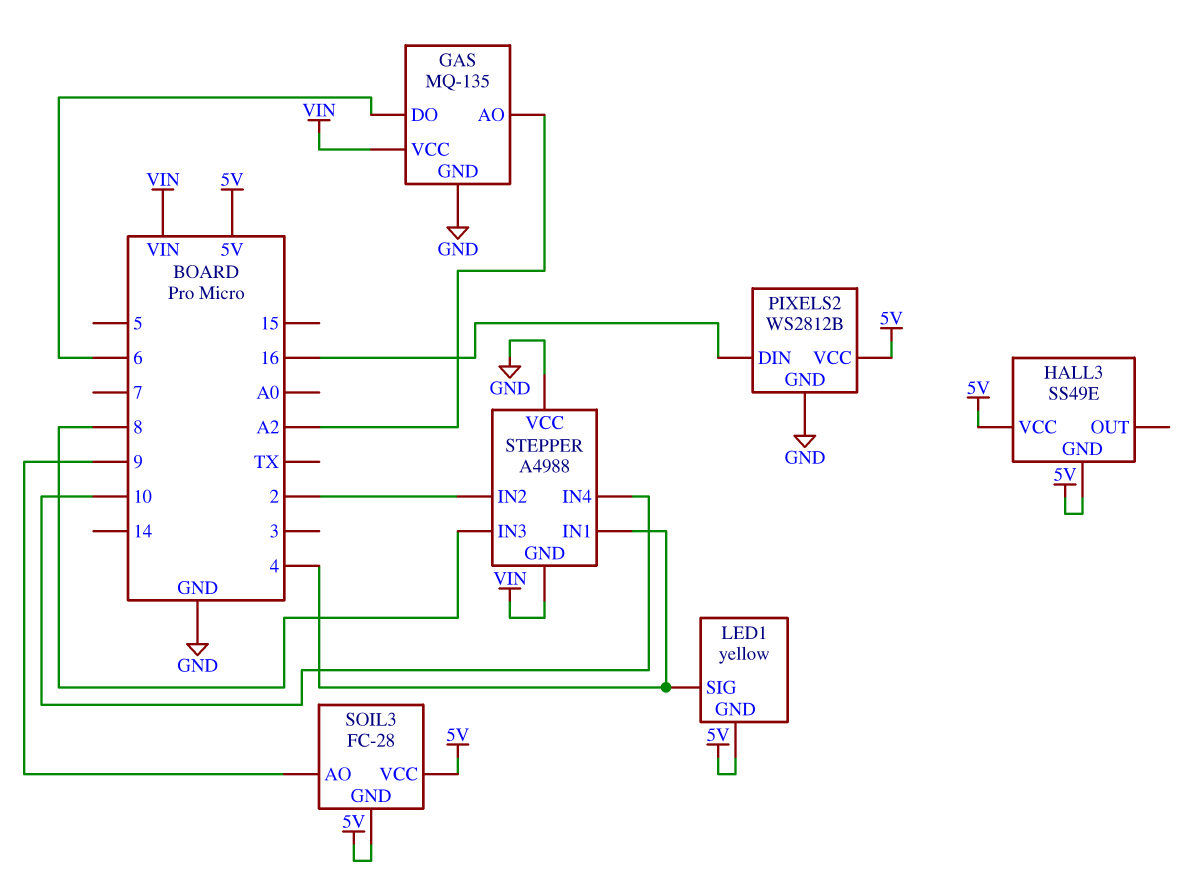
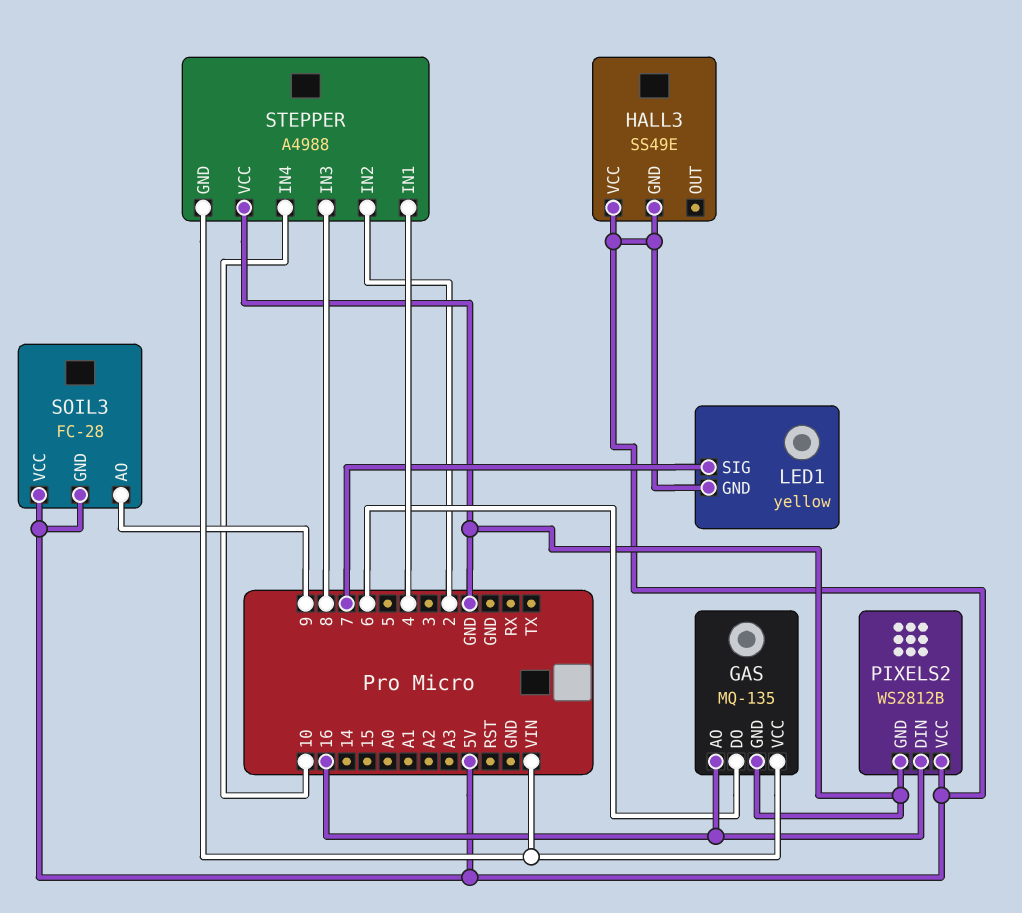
GAS pin AO: A2 -> 16
LED1 pin SIG: 4 -> 7

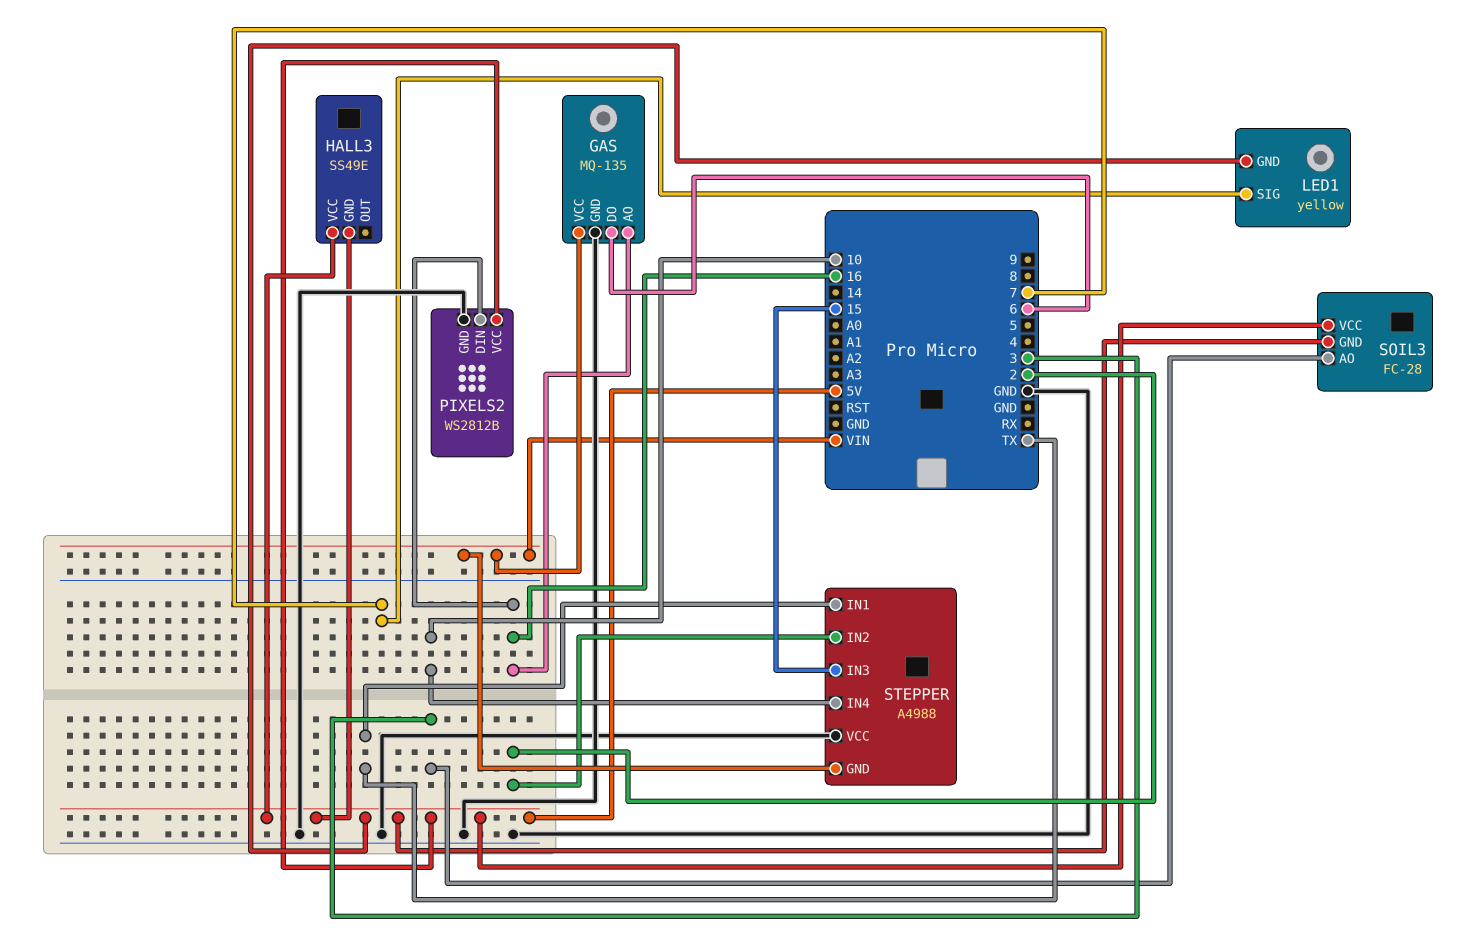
SOIL3 pin AO: 9 -> 3
STEPPER pin IN1: 4 -> TX
STEPPER pin IN3: 8 -> 15

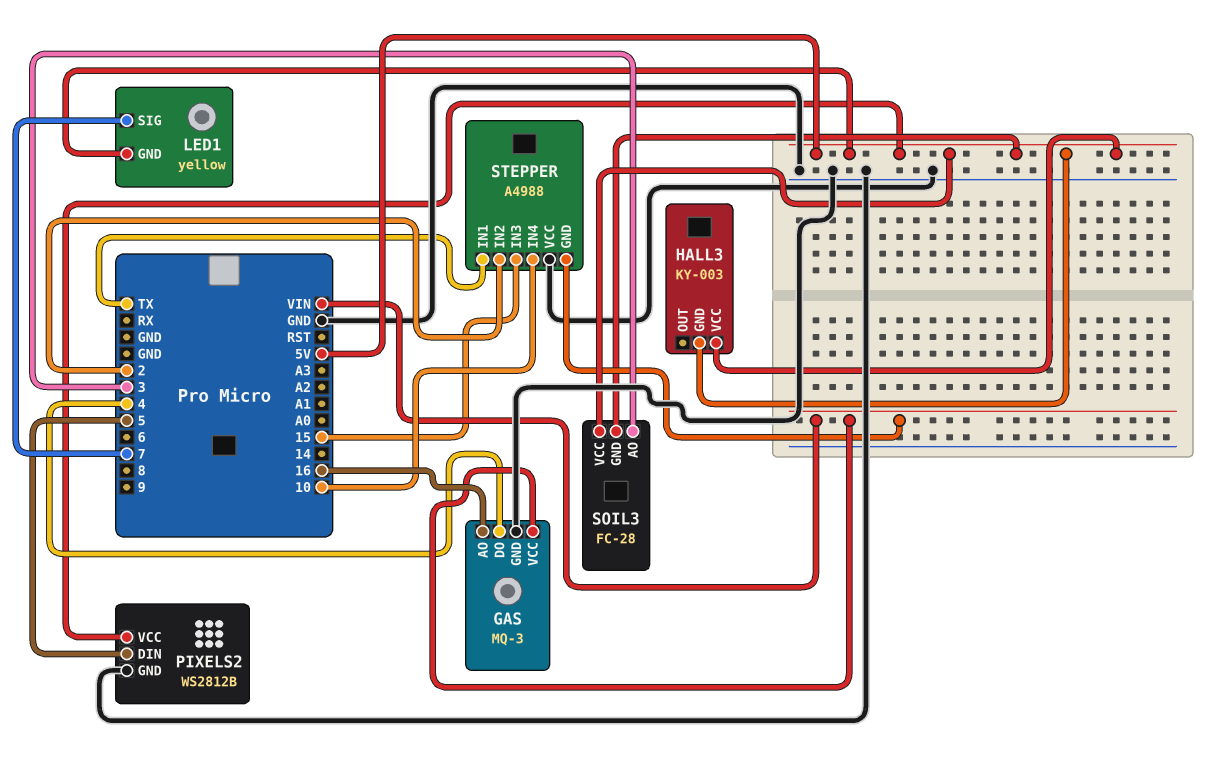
GAS: MQ-135 -> MQ-3
GAS pin DO: 6 -> 4
HALL3: SS49E -> KY-003
PIXELS2 pin DIN: 16 -> 5

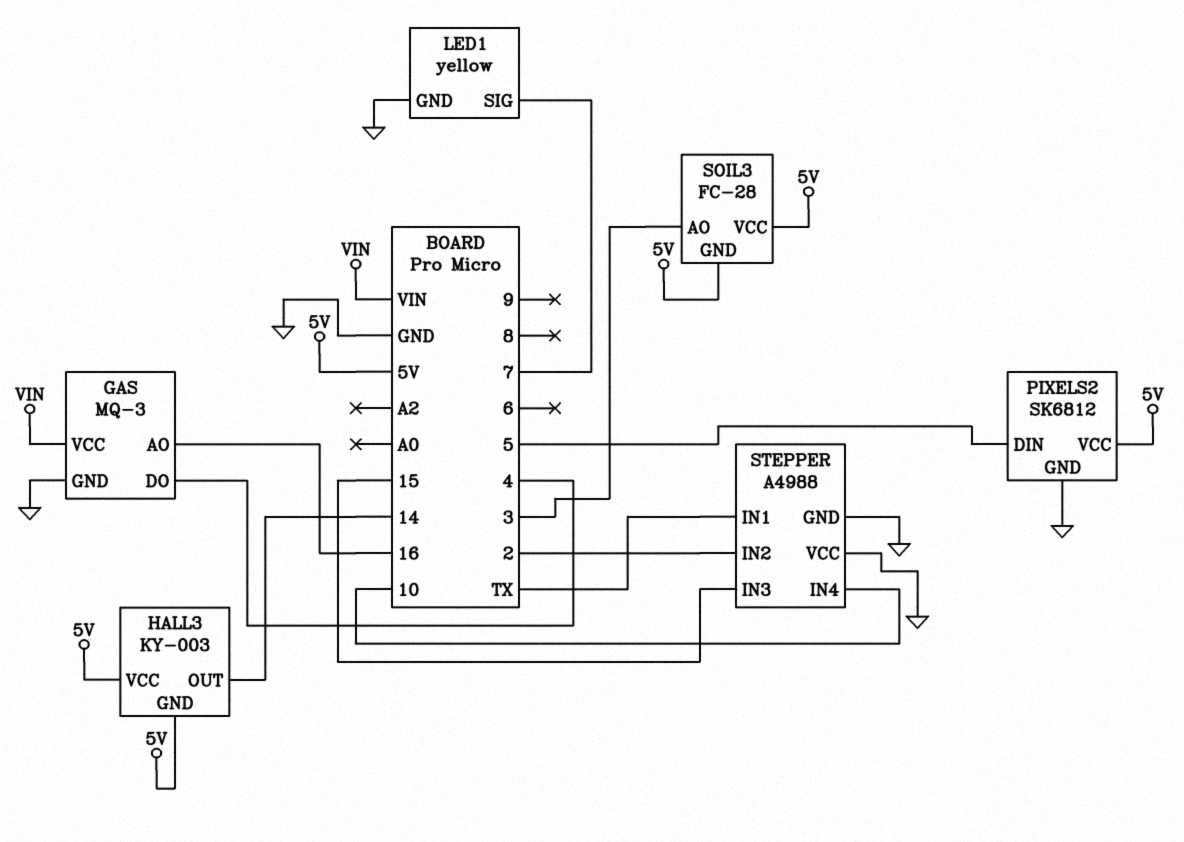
HALL3 pin OUT: none -> 14
LED1 pin GND: 5V -> GND
PIXELS2: WS2812B -> SK6812
STEPPER pin GND: VIN -> GND

